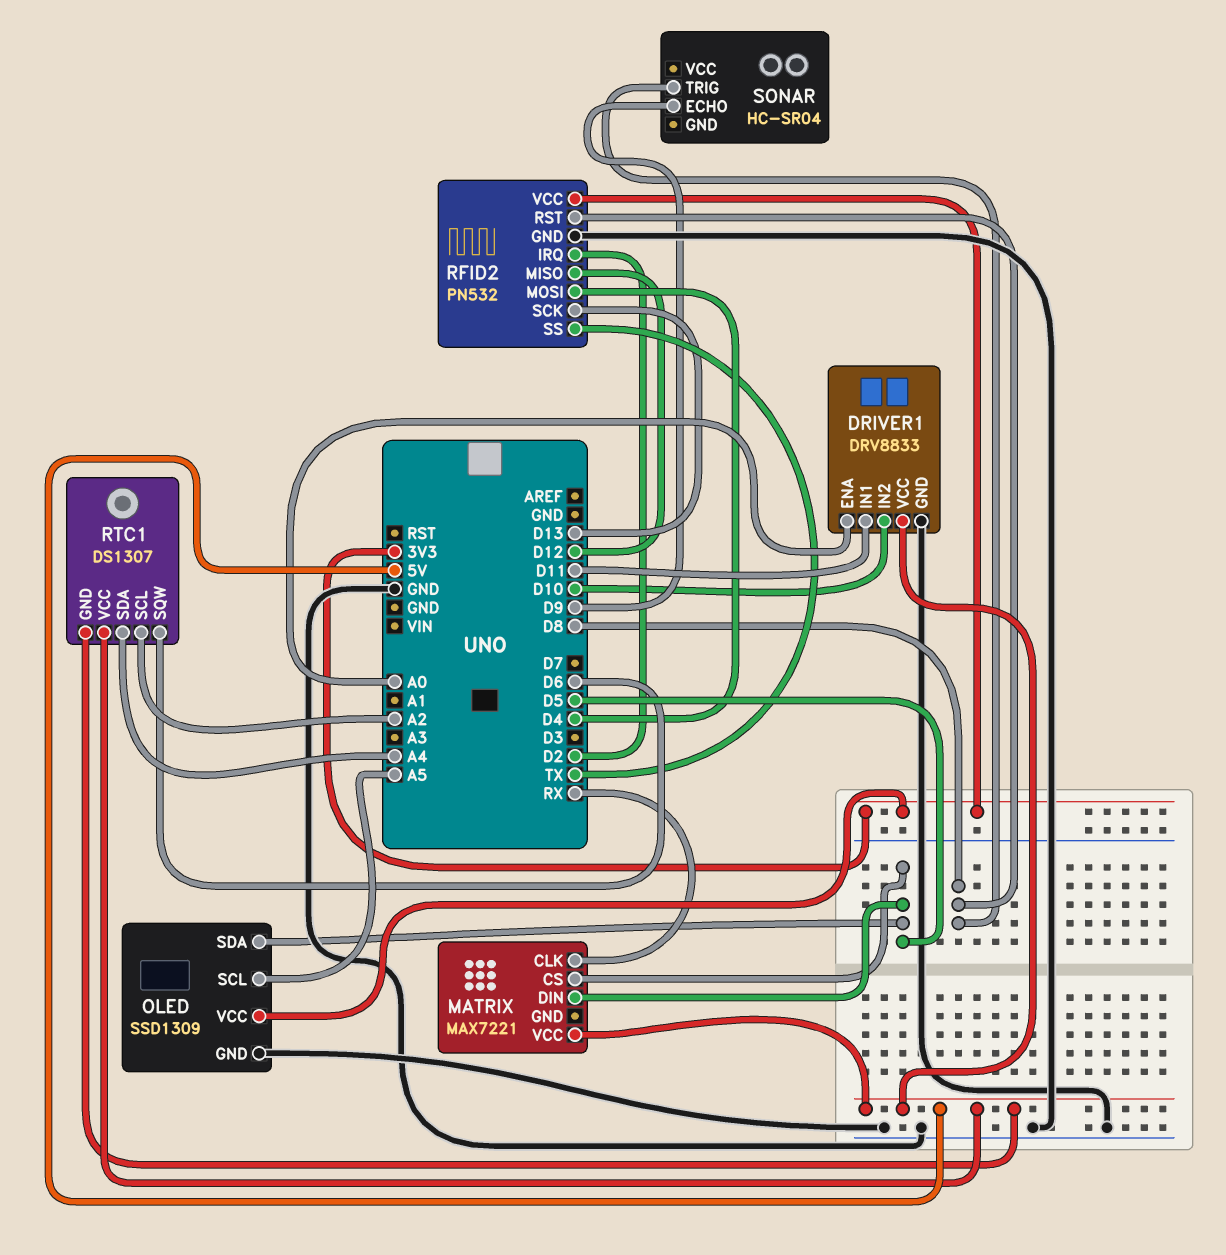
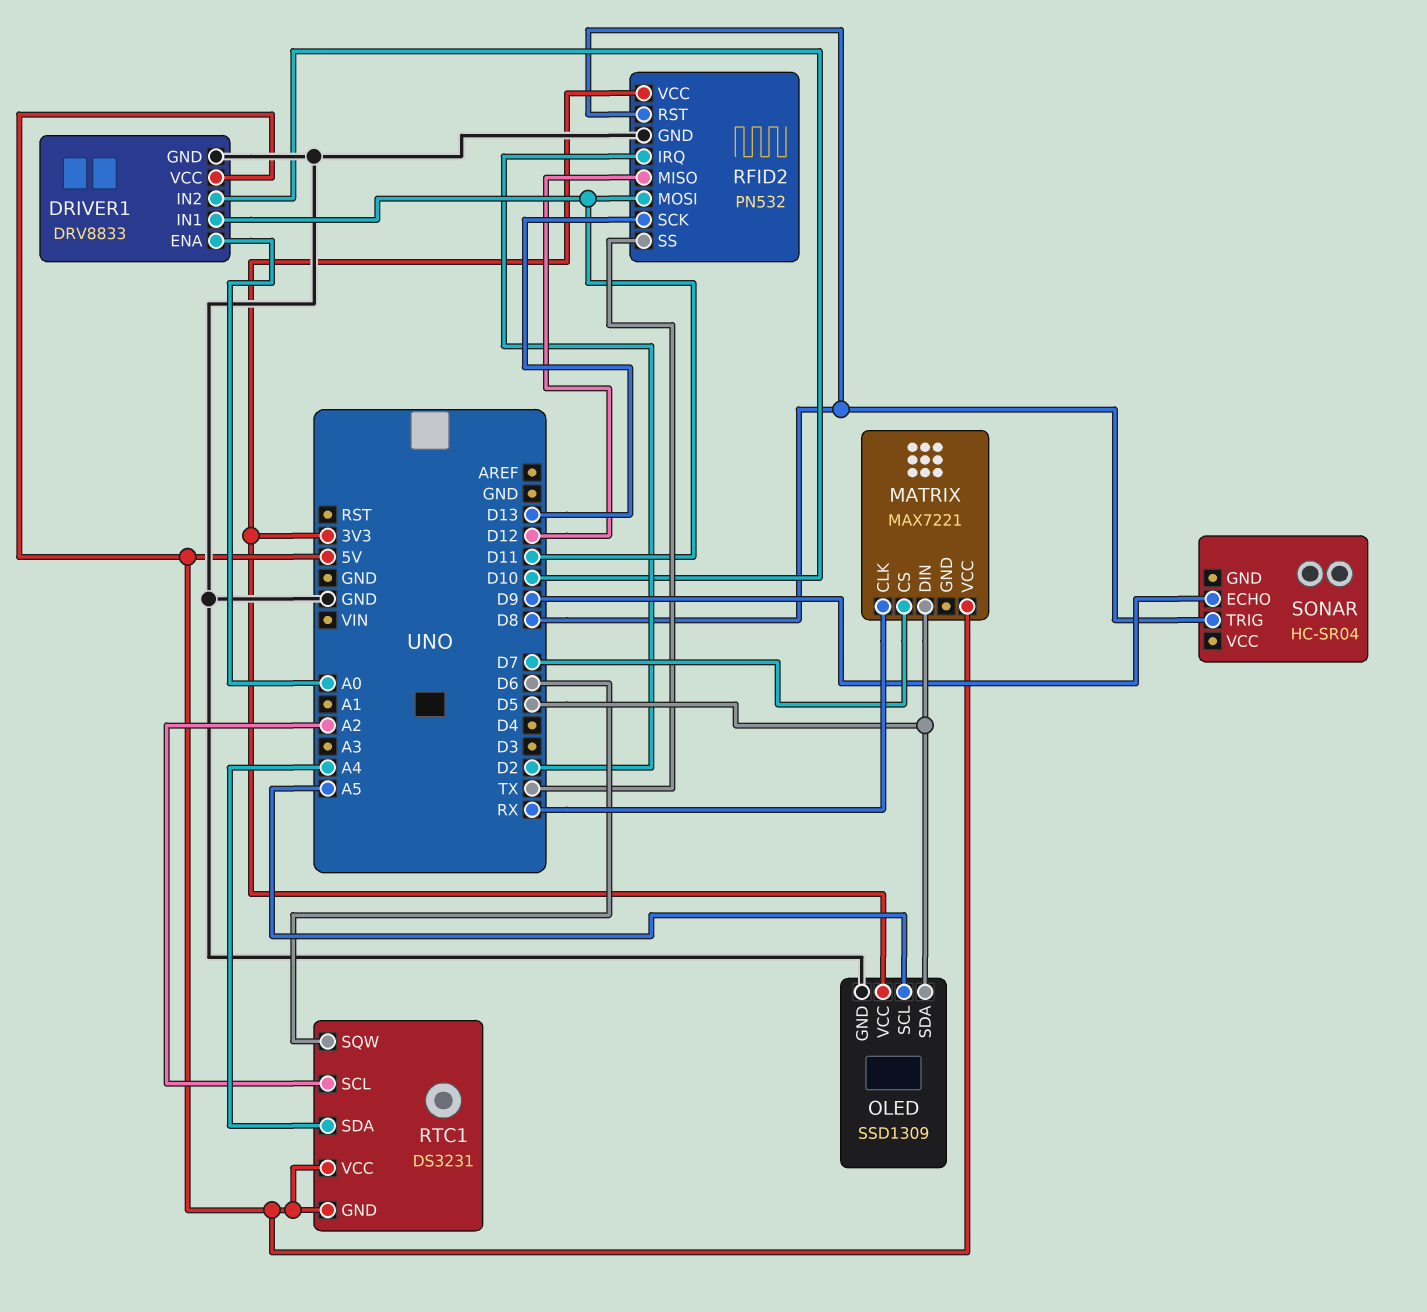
MATRIX pin CS: D5 -> D7
RFID2 pin MOSI: D4 -> D11
RTC1: DS1307 -> DS3231

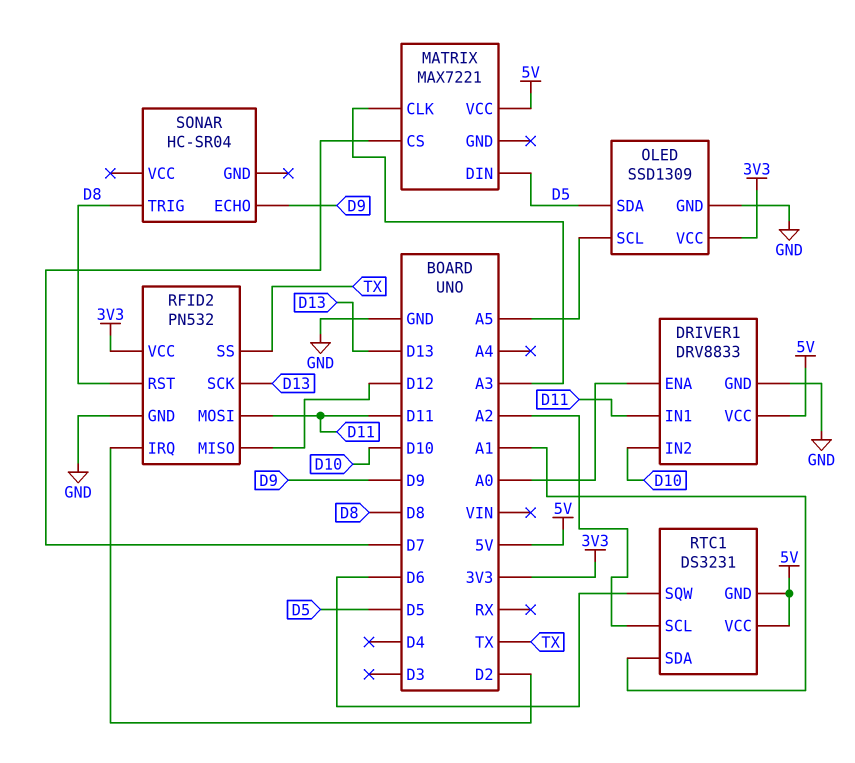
MATRIX pin CLK: RX -> A3
RTC1 pin SDA: A4 -> A1

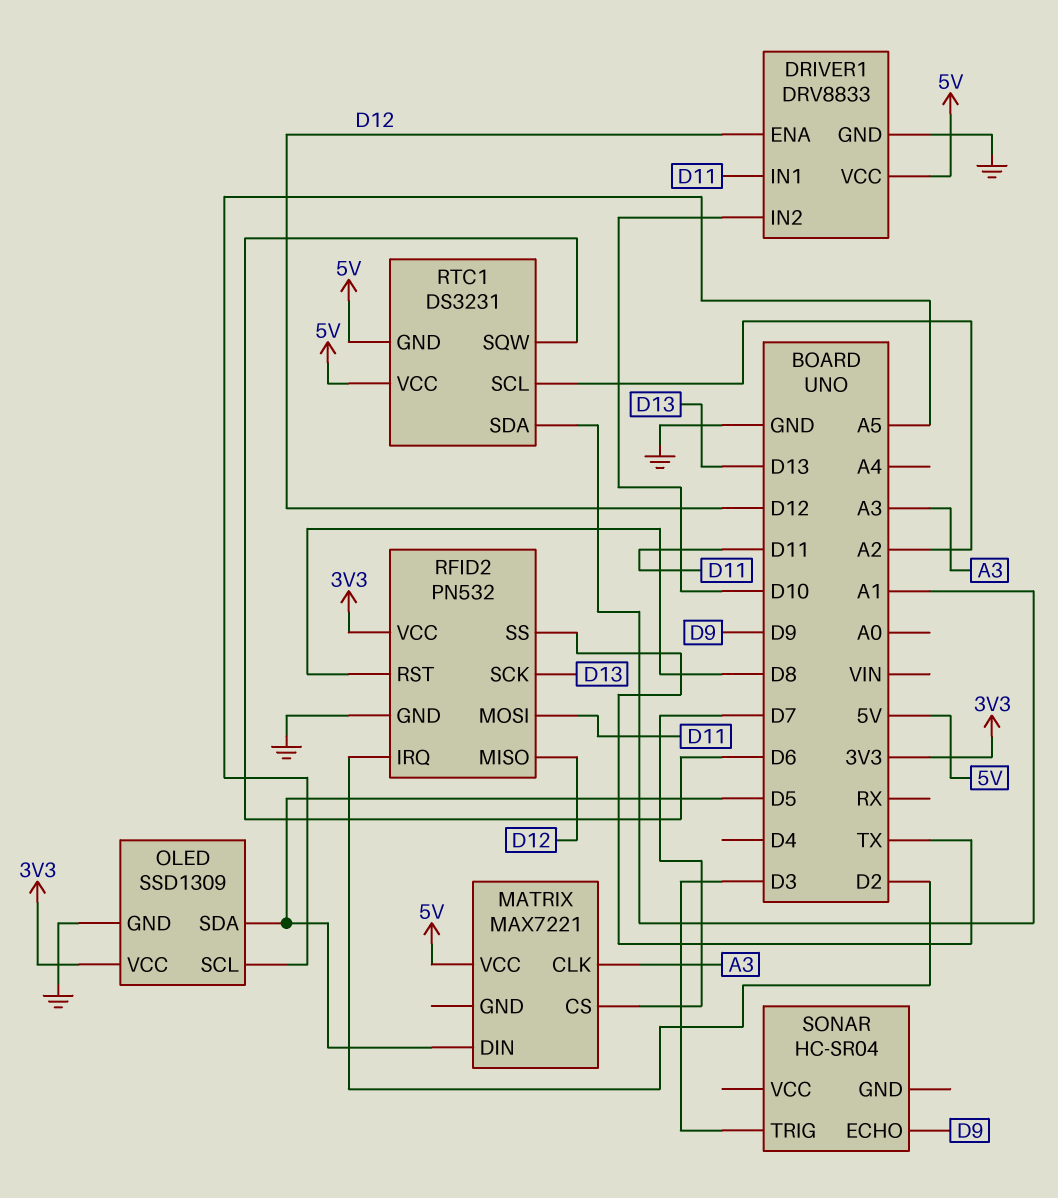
DRIVER1 pin ENA: A0 -> D12
SONAR pin TRIG: D8 -> D3

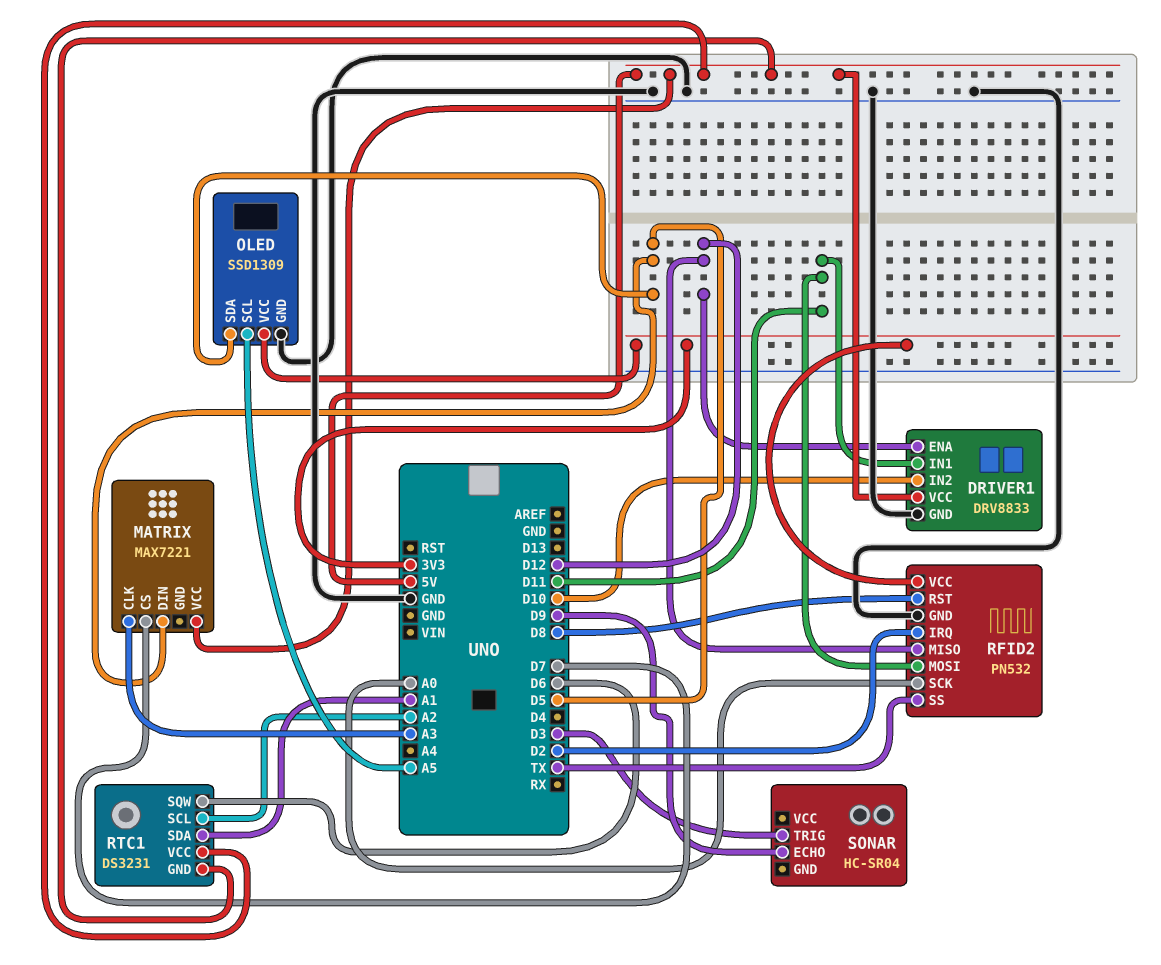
RFID2 pin SCK: D13 -> A0

